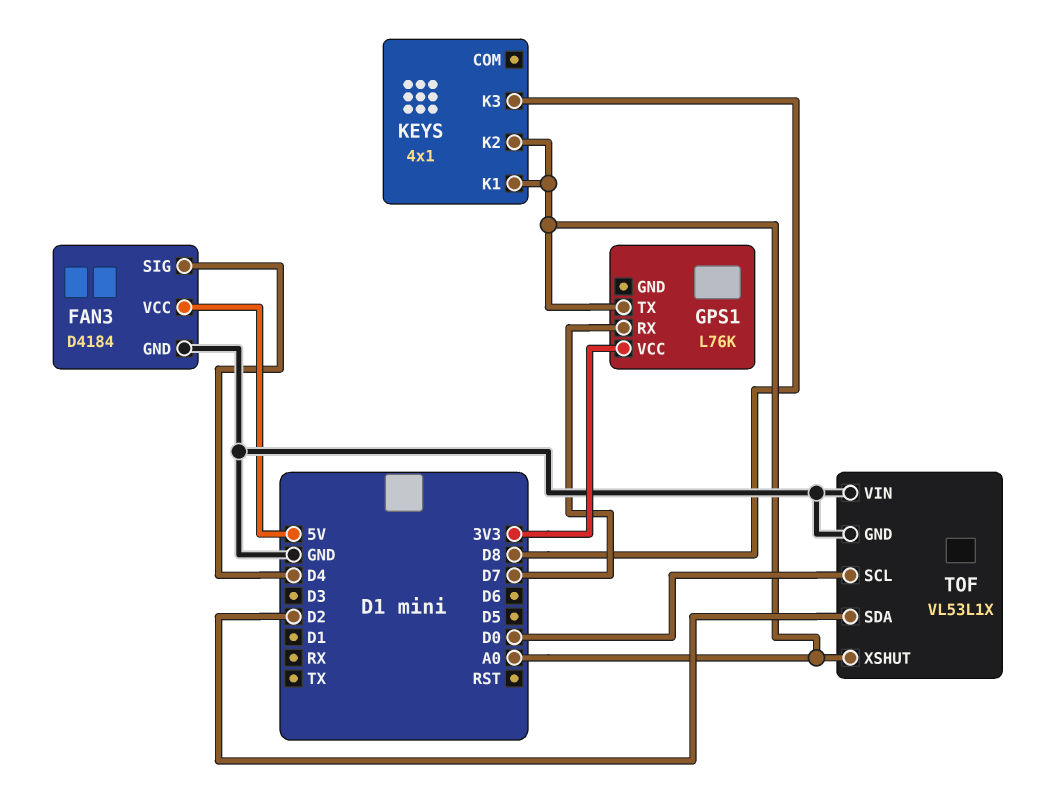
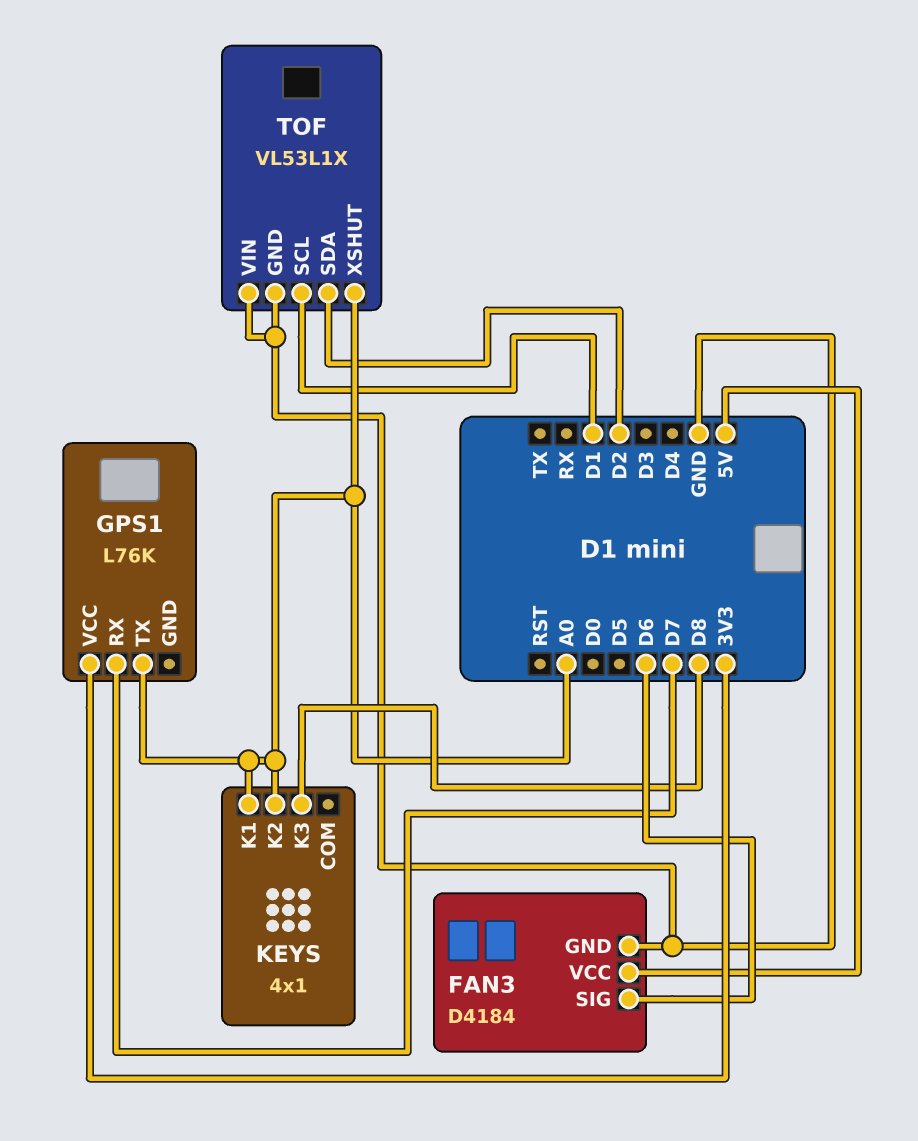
FAN3 pin SIG: D4 -> D6
TOF pin SCL: D0 -> D1

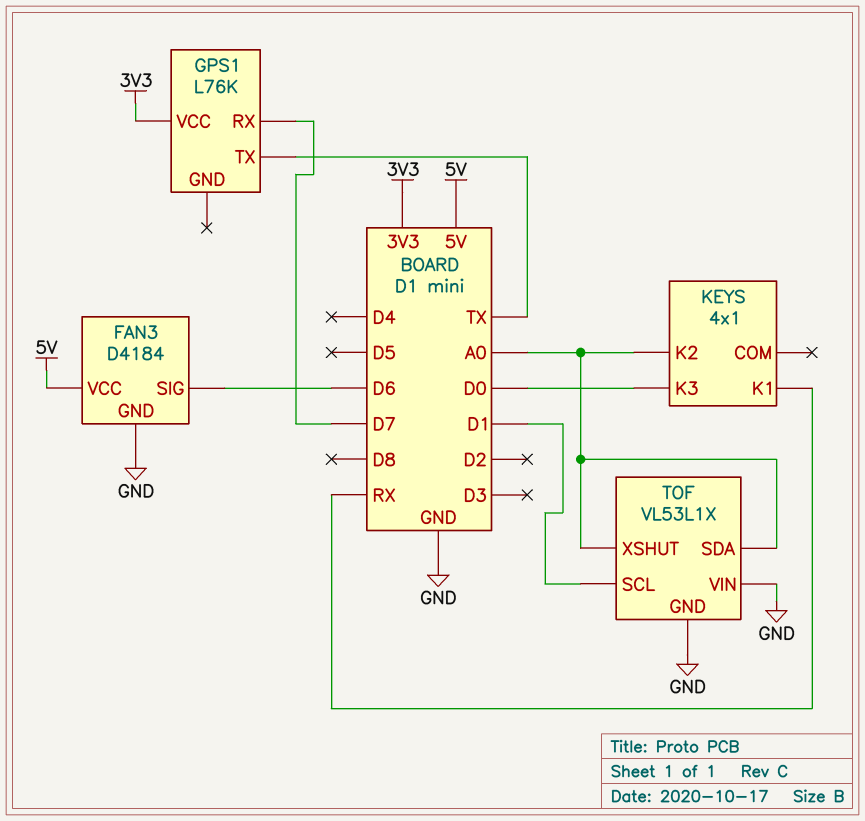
GPS1 pin TX: A0 -> TX
KEYS pin K1: A0 -> RX
KEYS pin K3: D8 -> D0
TOF pin SDA: D2 -> A0

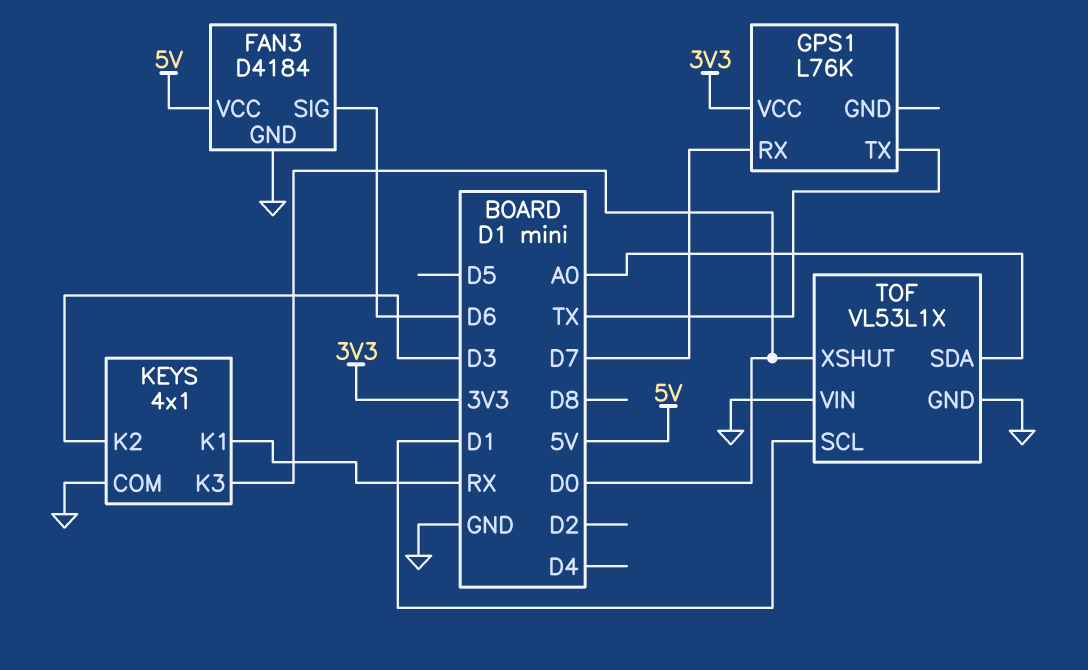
KEYS pin COM: none -> GND
KEYS pin K2: A0 -> D3
TOF pin XSHUT: A0 -> D0

